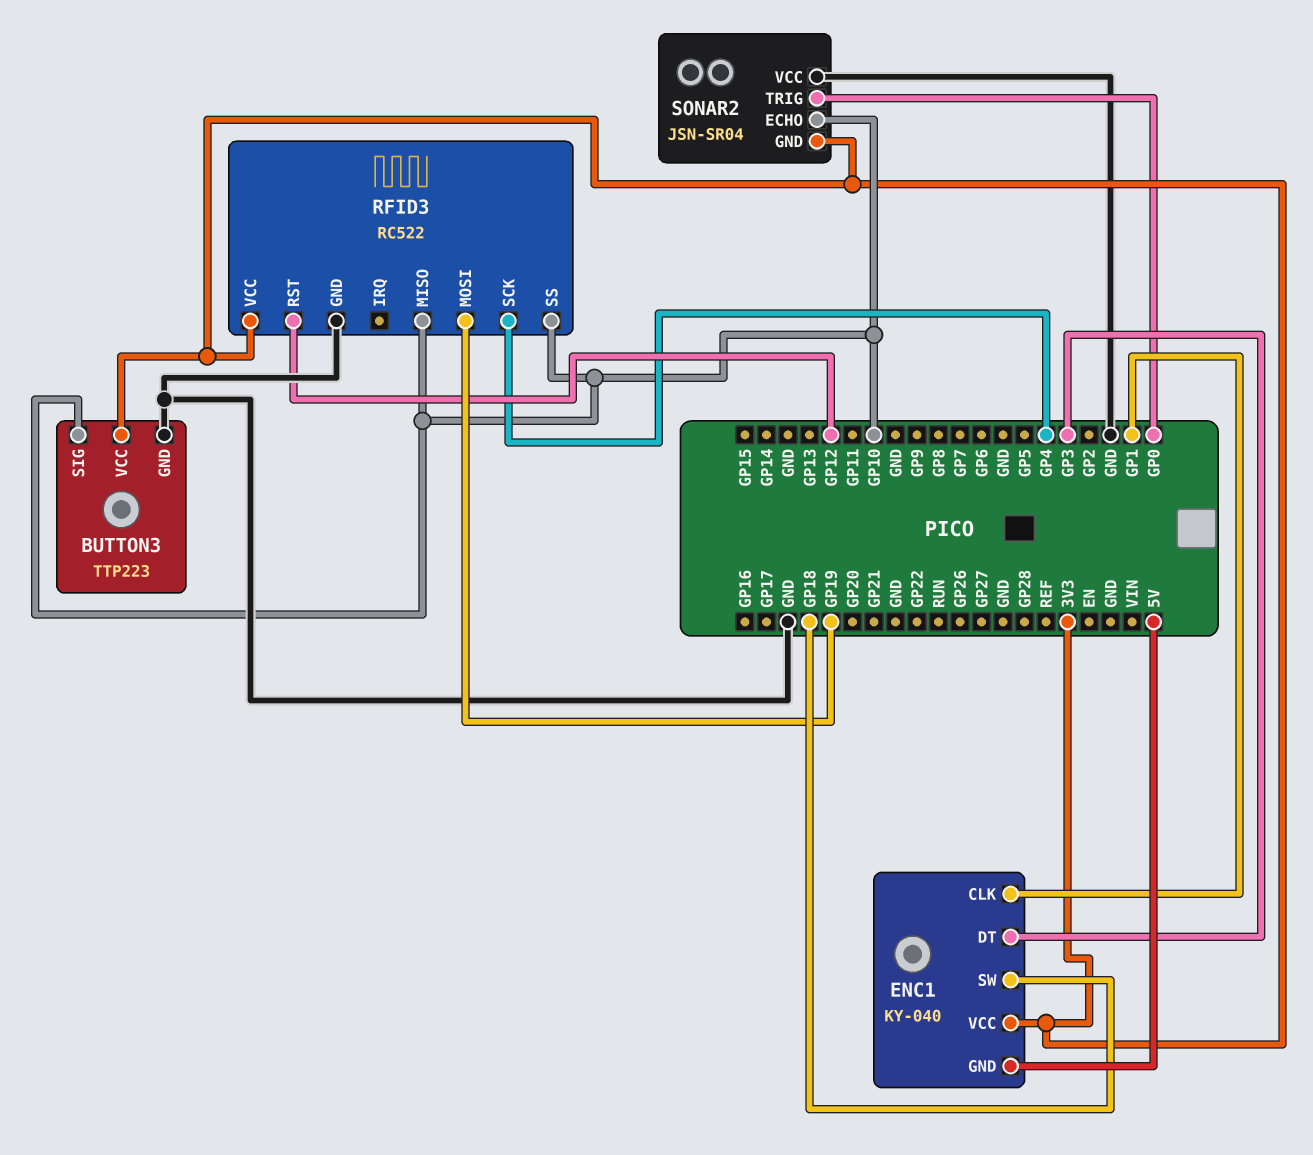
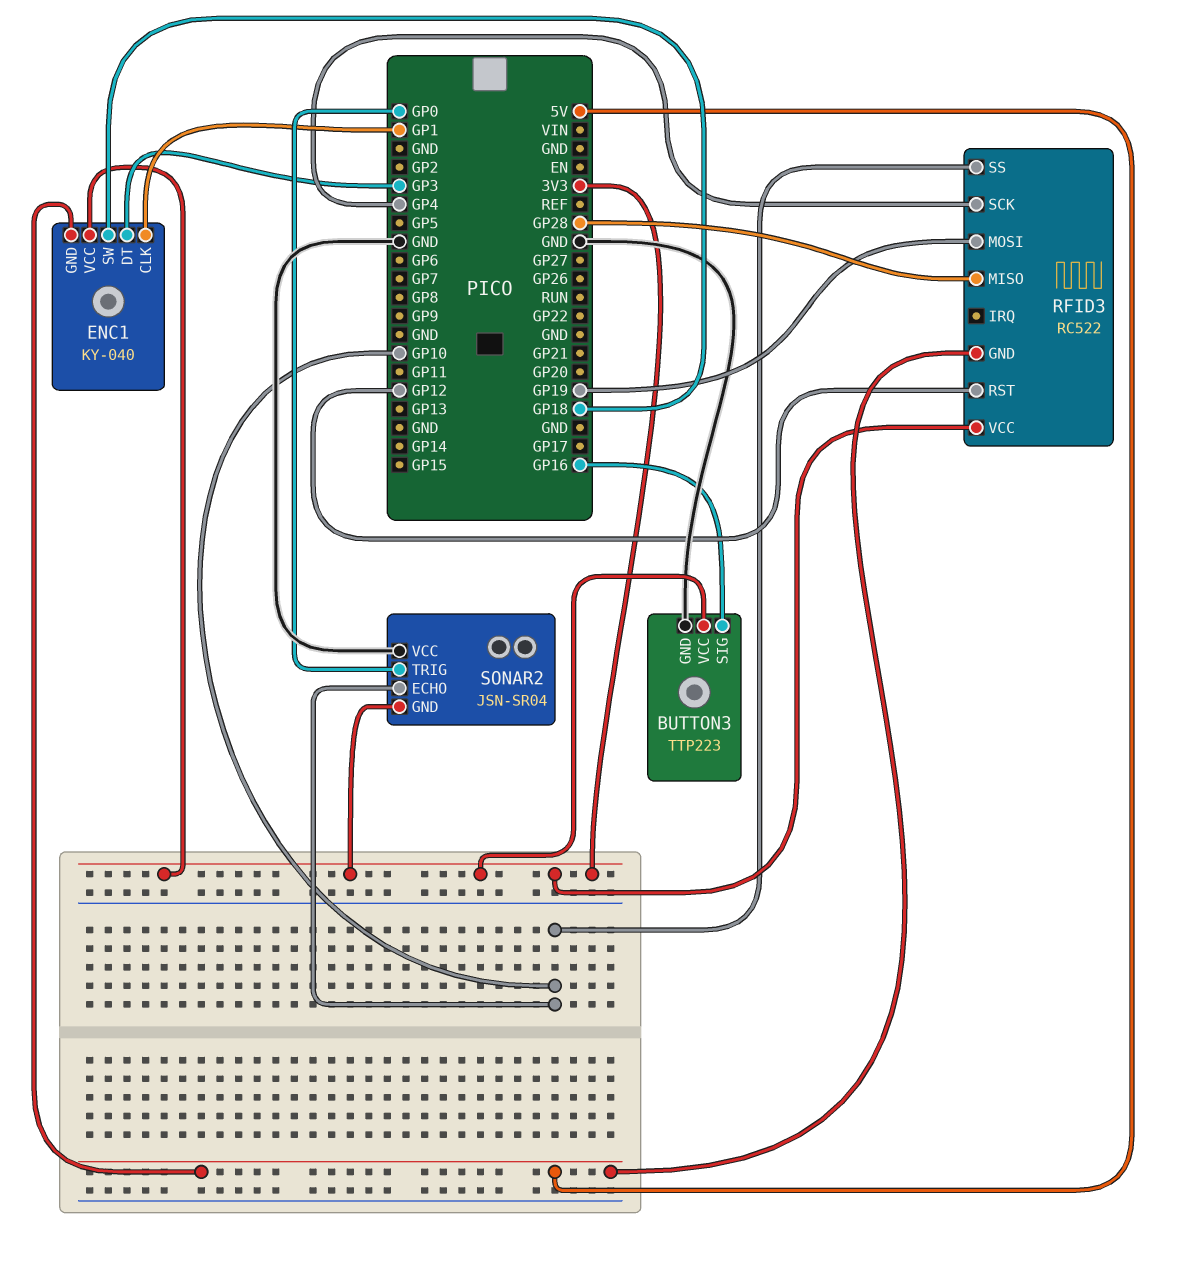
BUTTON3 pin SIG: GP10 -> GP16
RFID3 pin GND: GND -> 5V
RFID3 pin MISO: GP10 -> GP28

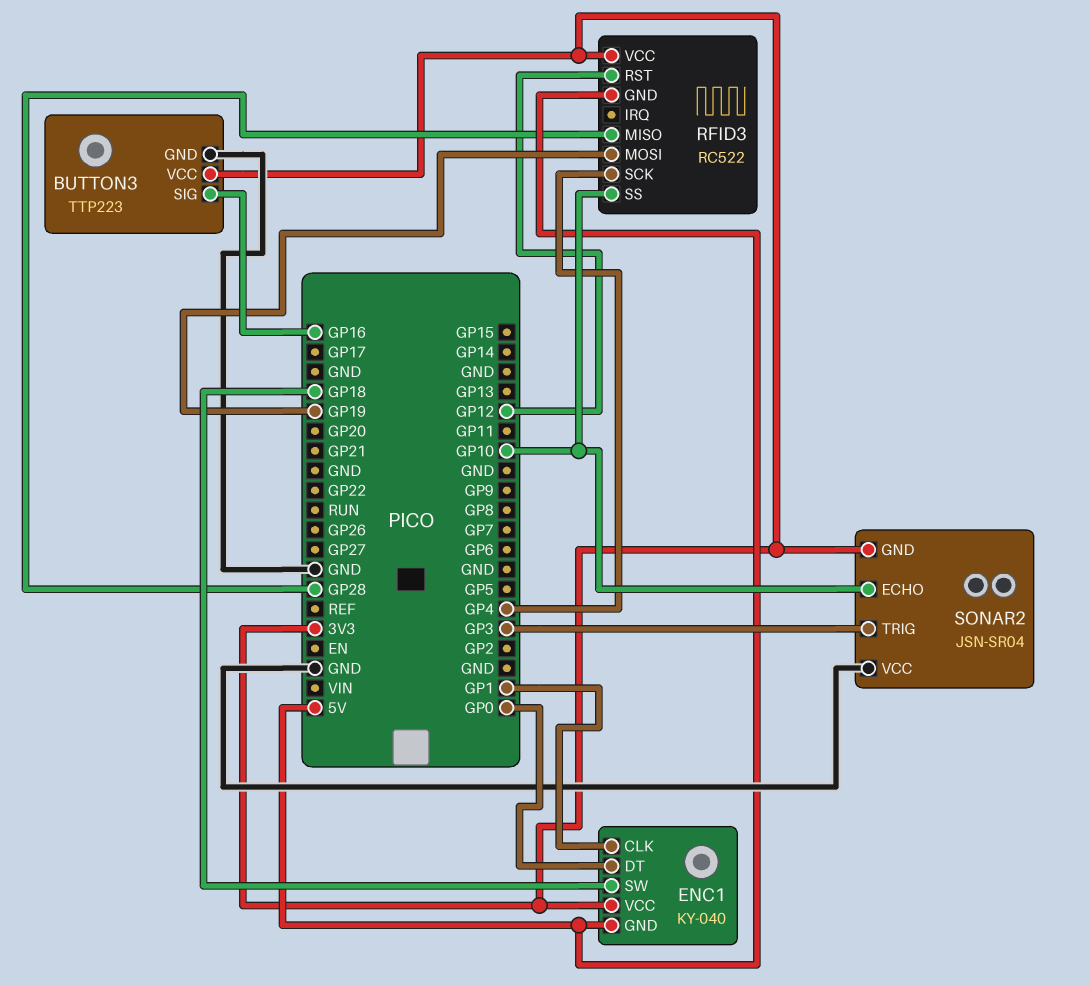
ENC1 pin DT: GP3 -> GP0
SONAR2 pin TRIG: GP0 -> GP3

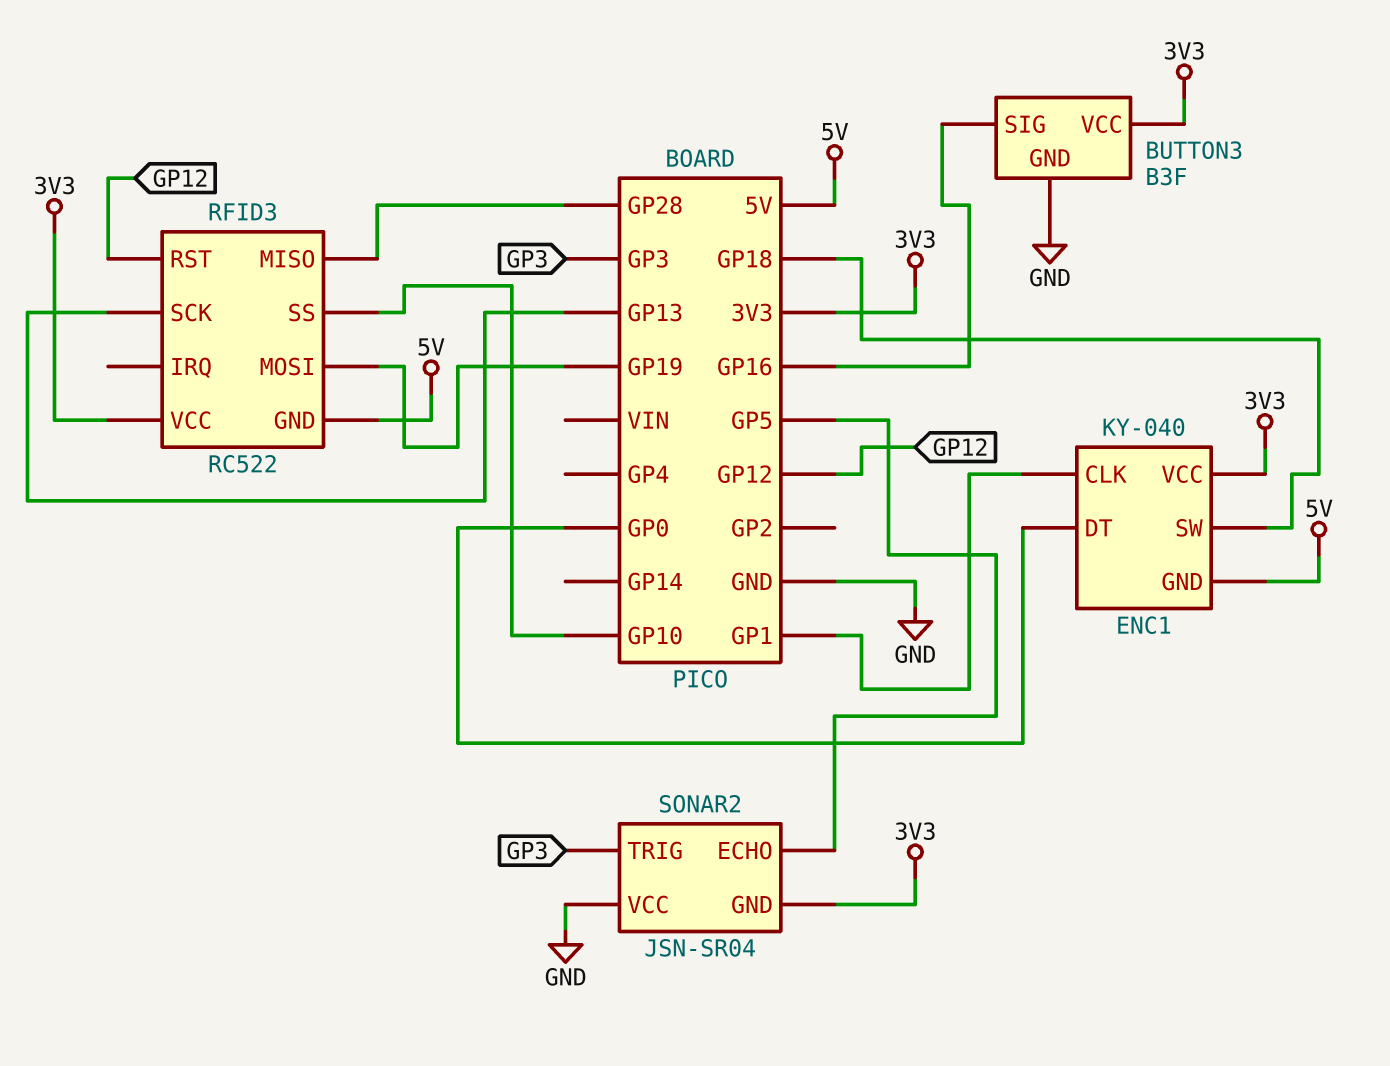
BUTTON3: TTP223 -> B3F
RFID3 pin SCK: GP4 -> GP13
SONAR2 pin ECHO: GP10 -> GP5

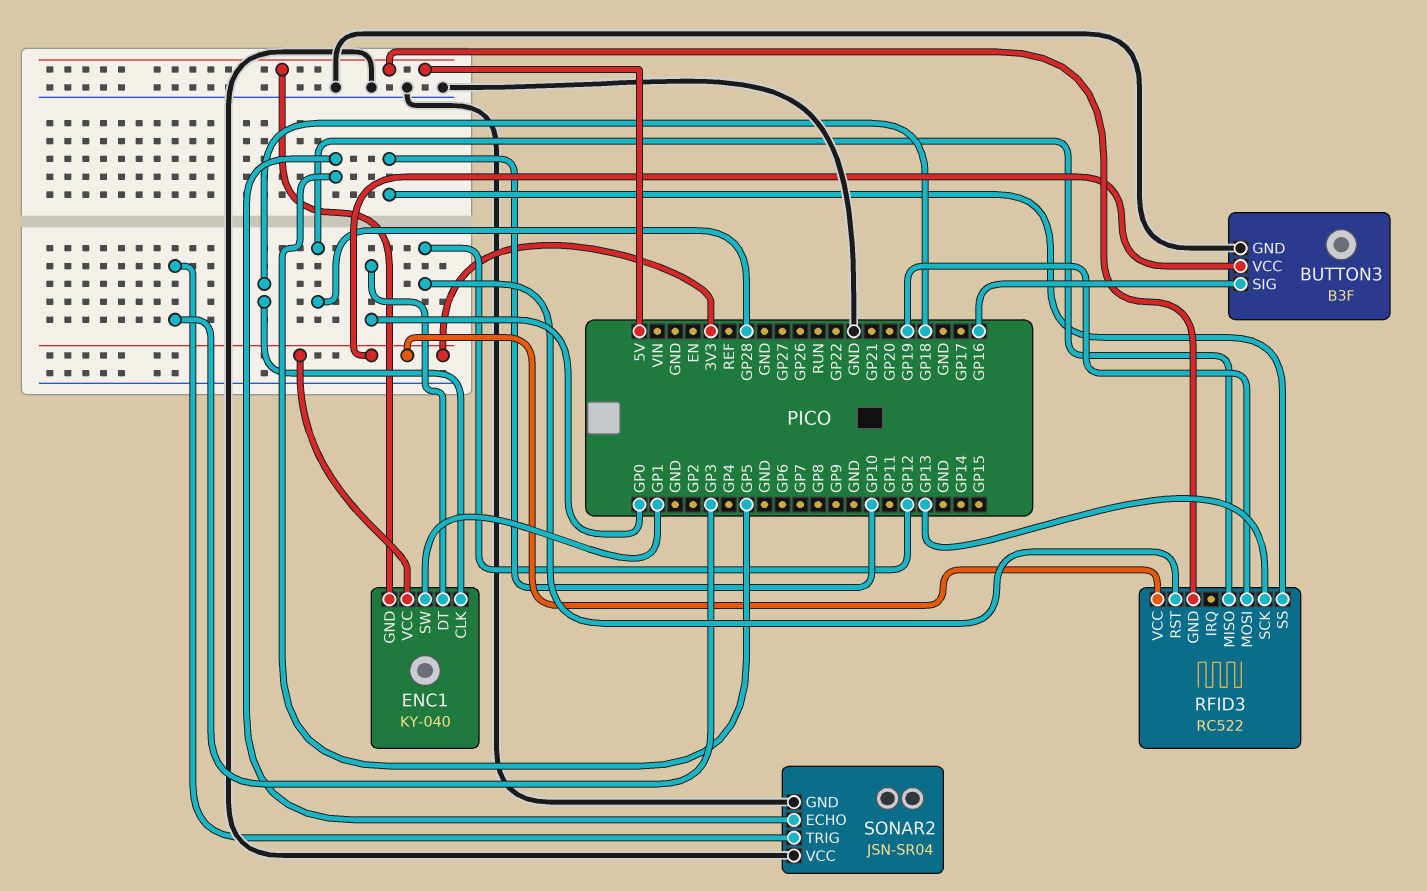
ENC1 pin CLK: GP1 -> GP18
ENC1 pin SW: GP18 -> GP1
SONAR2 pin GND: 3V3 -> GND

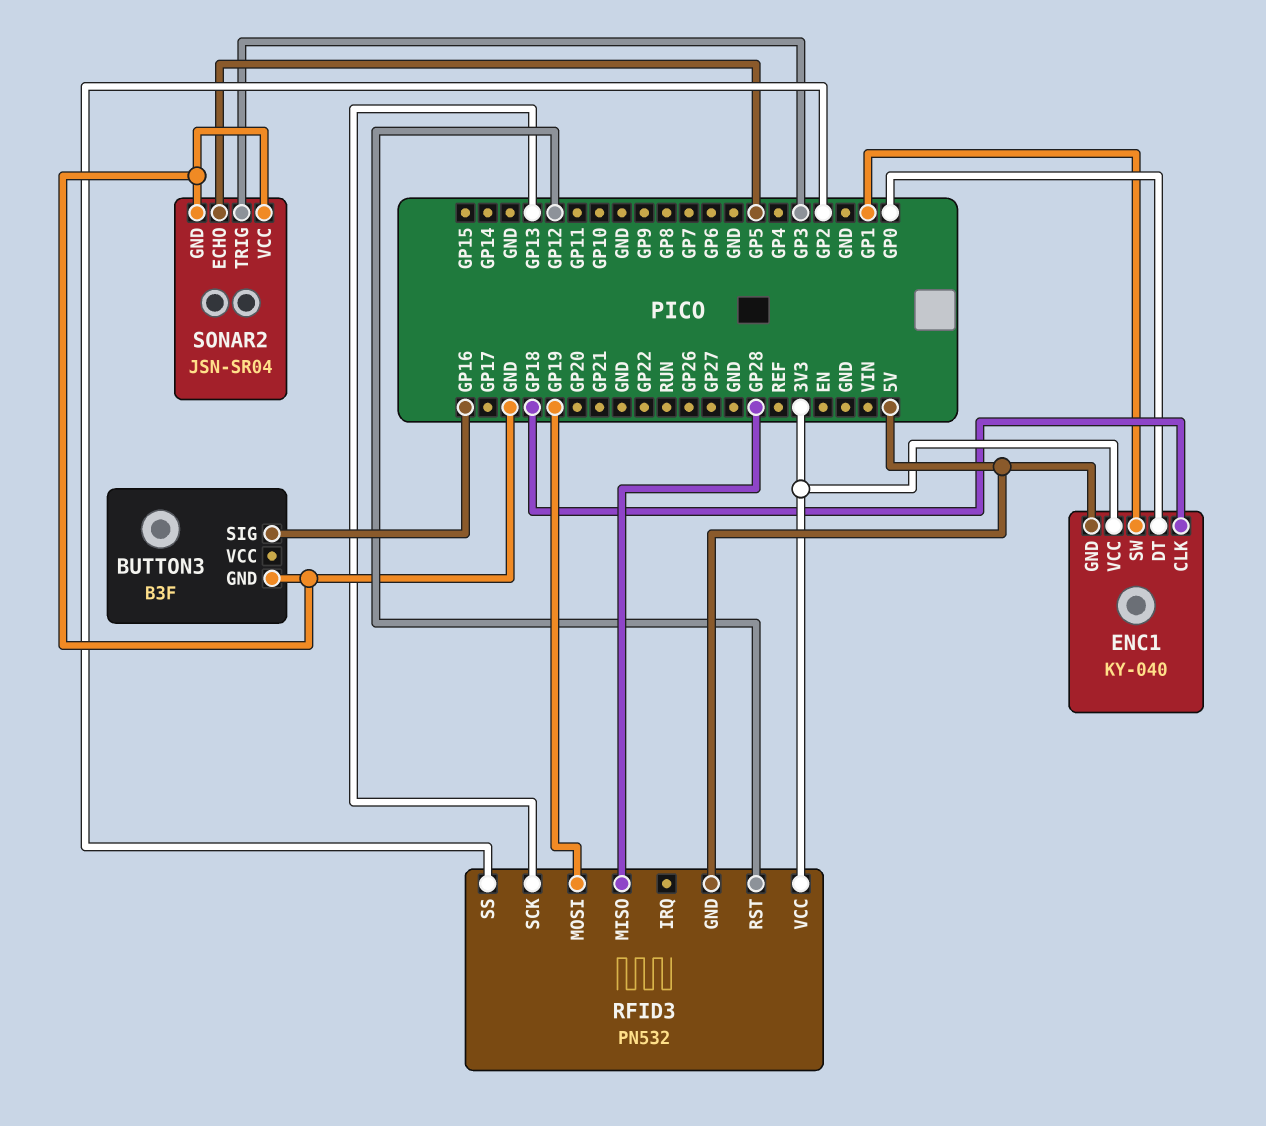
BUTTON3 pin VCC: 3V3 -> none
RFID3: RC522 -> PN532
RFID3 pin SS: GP10 -> GP2

